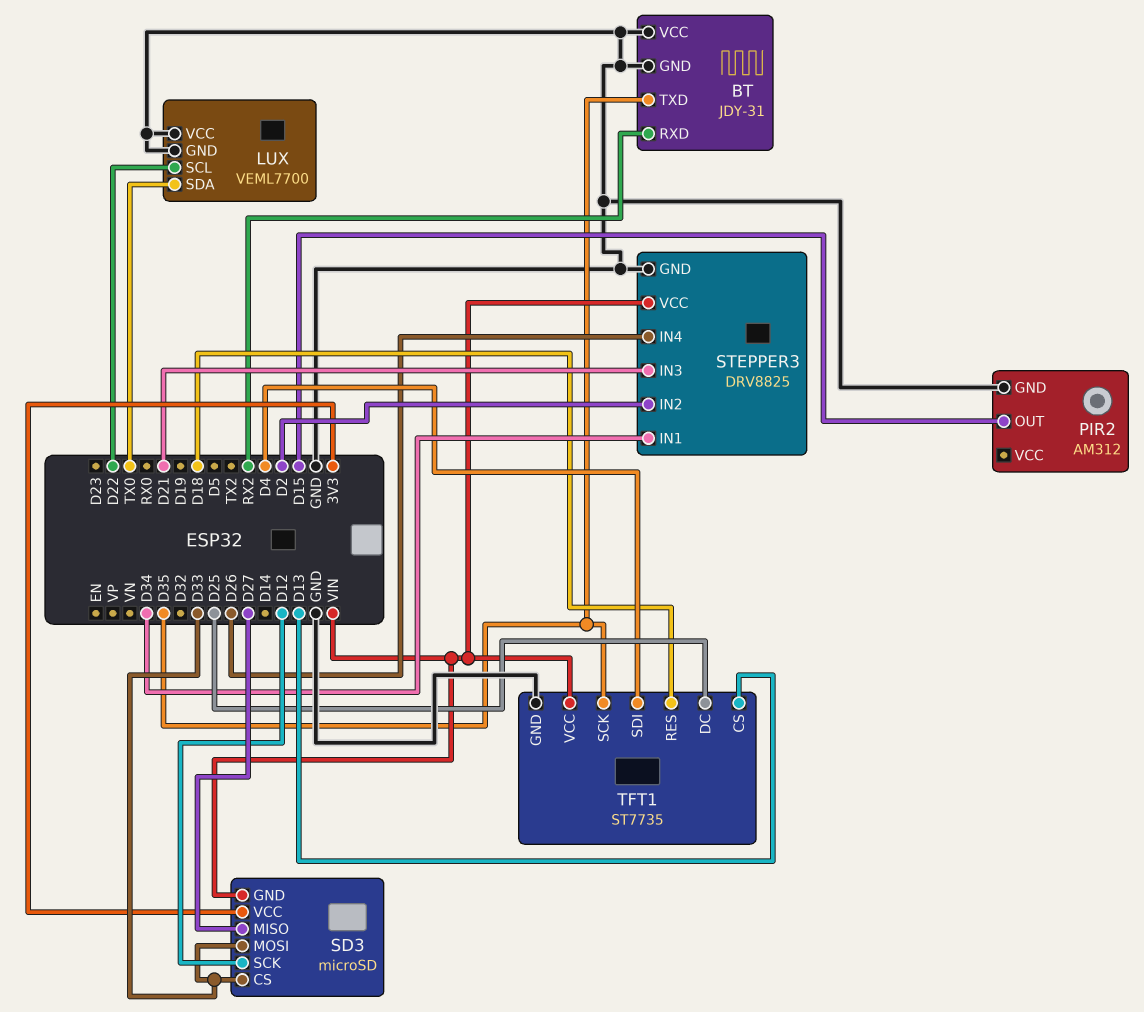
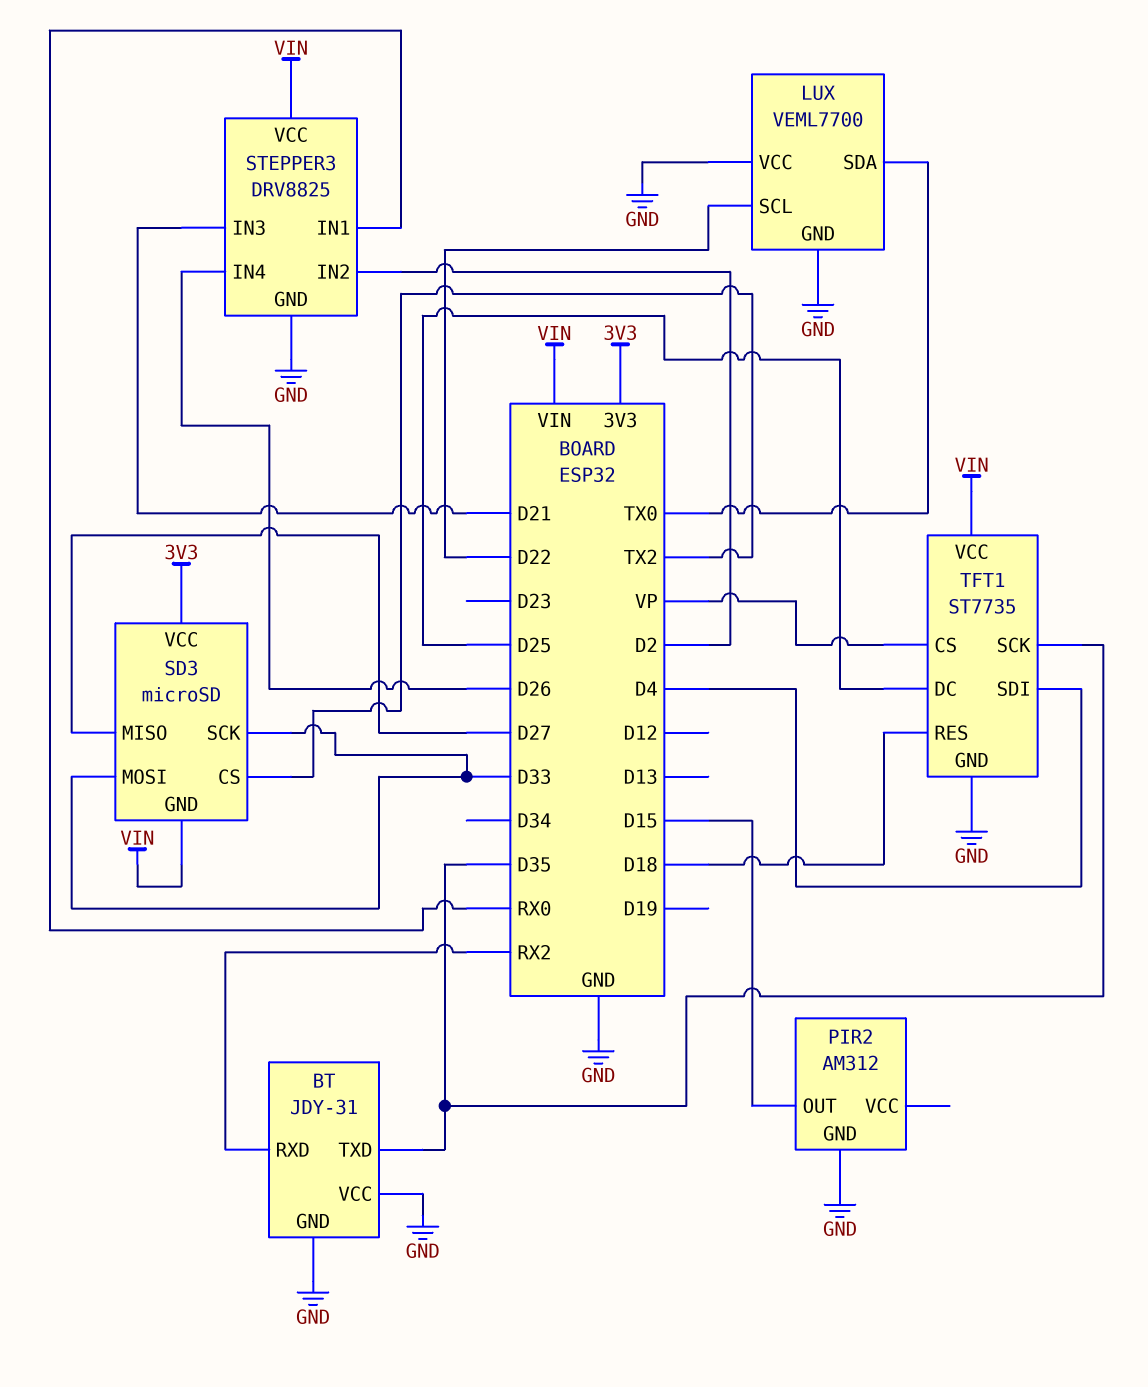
SD3 pin CS: D33 -> TX2
SD3 pin SCK: D12 -> D33
STEPPER3 pin IN1: D34 -> RX0
TFT1 pin CS: D13 -> VP

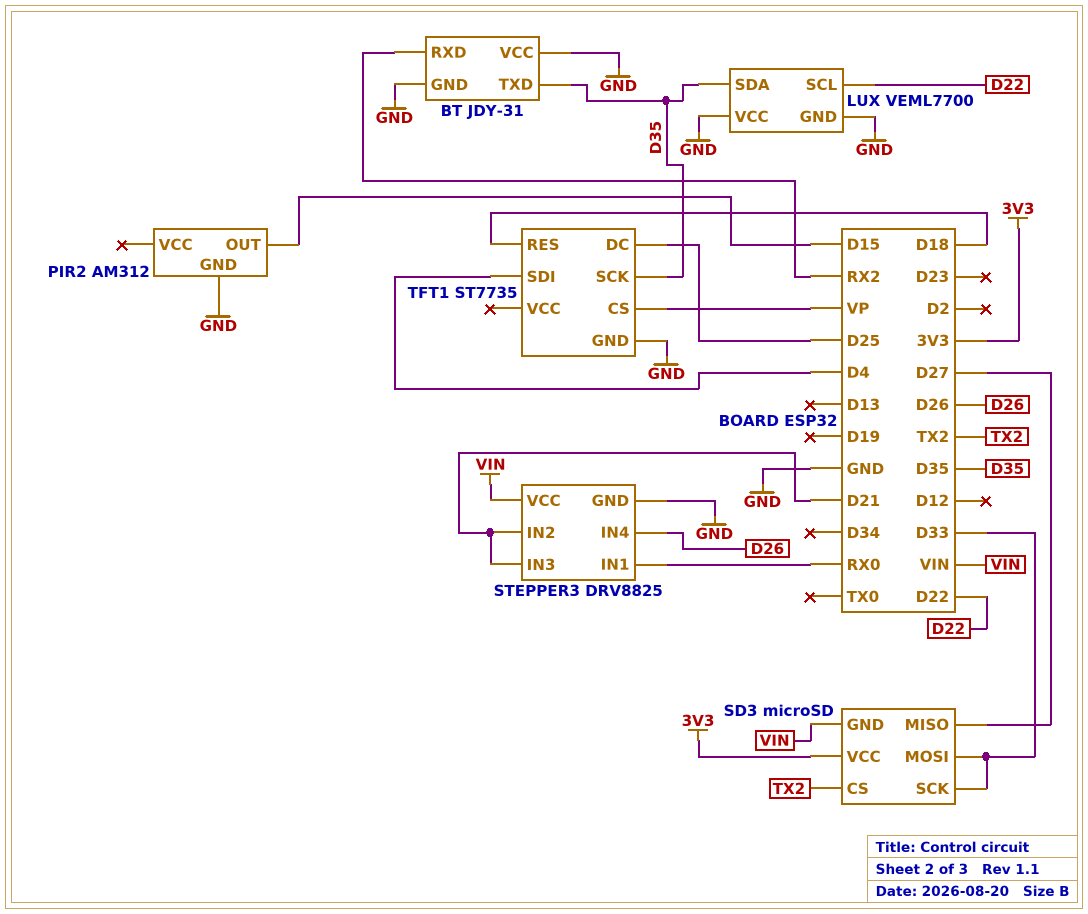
LUX pin SDA: TX0 -> D35
STEPPER3 pin IN2: D2 -> D21
TFT1 pin VCC: VIN -> none

